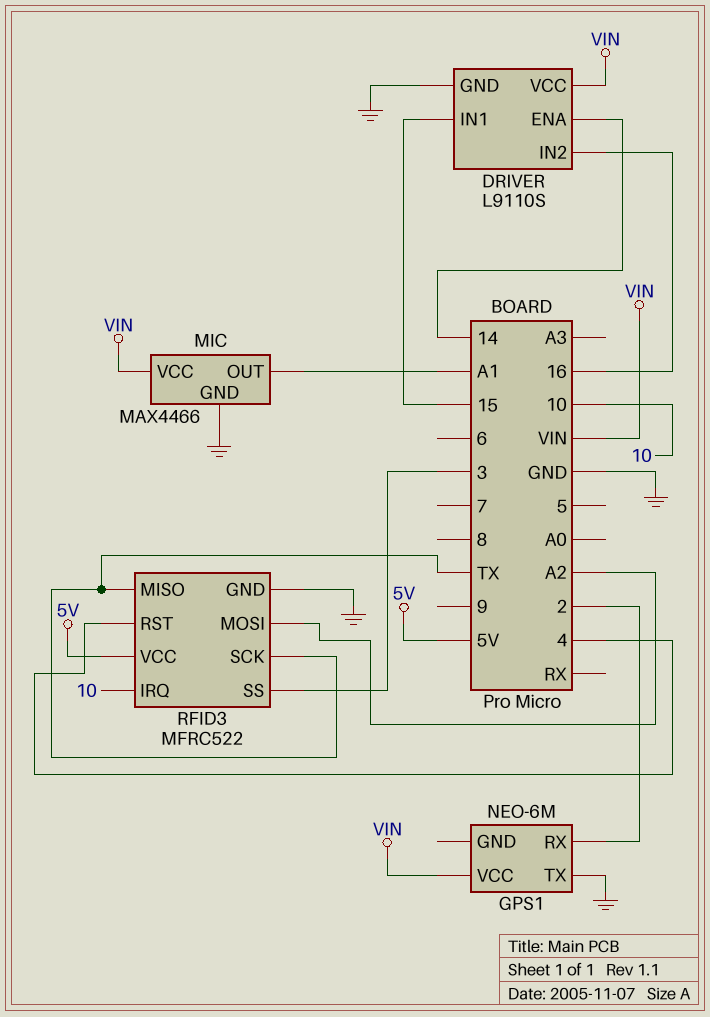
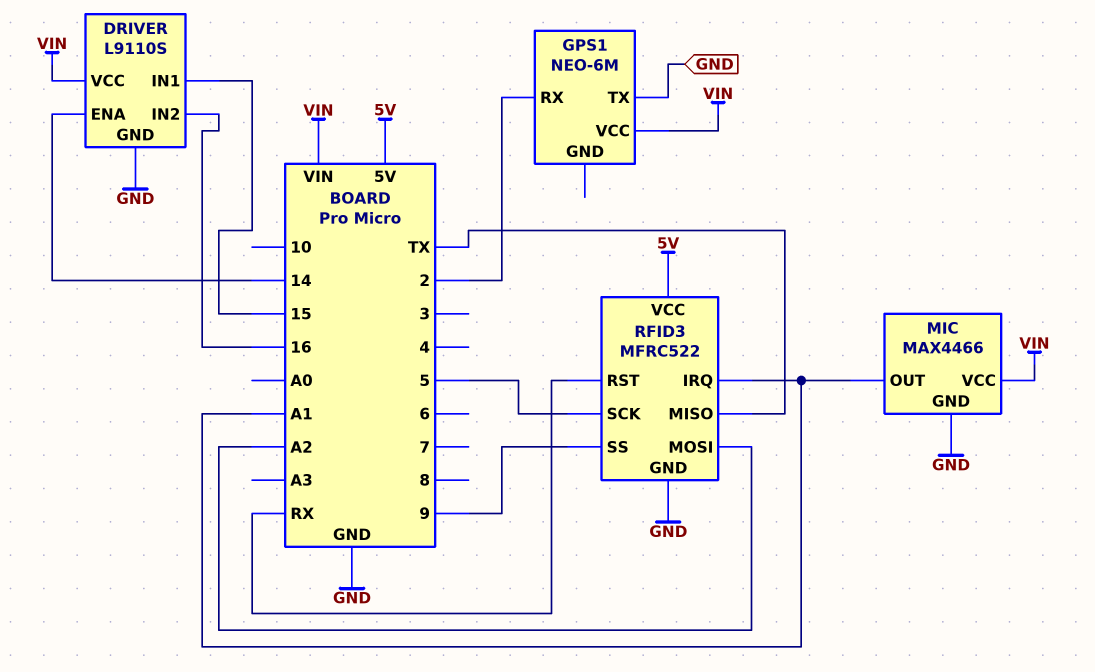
RFID3 pin IRQ: 10 -> A1
RFID3 pin RST: 4 -> RX
RFID3 pin SCK: TX -> 5
RFID3 pin SS: 3 -> 9

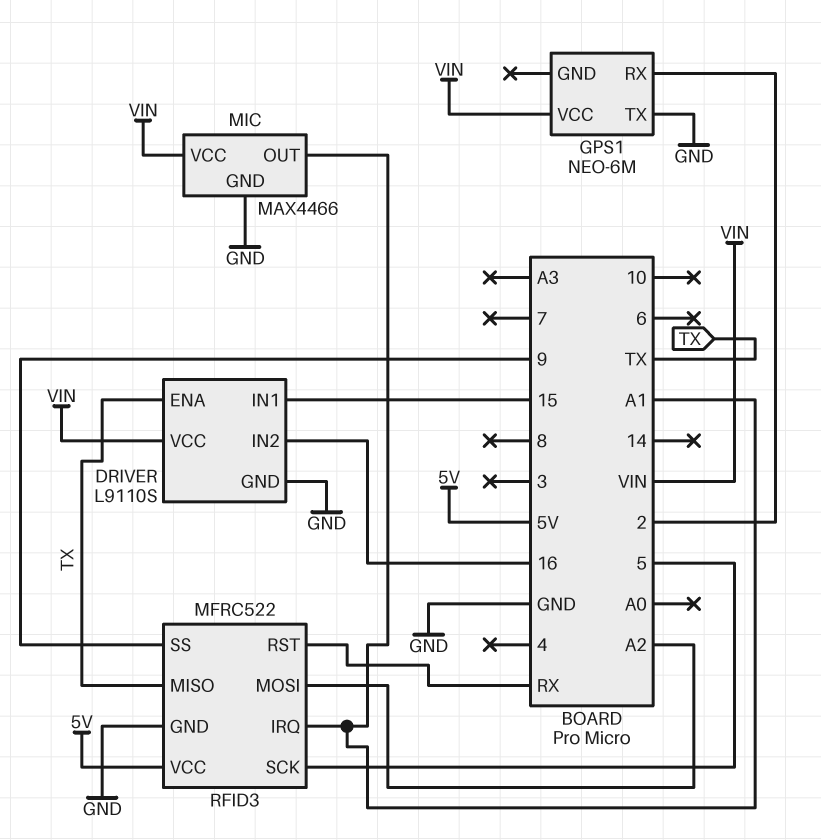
DRIVER pin ENA: 14 -> TX

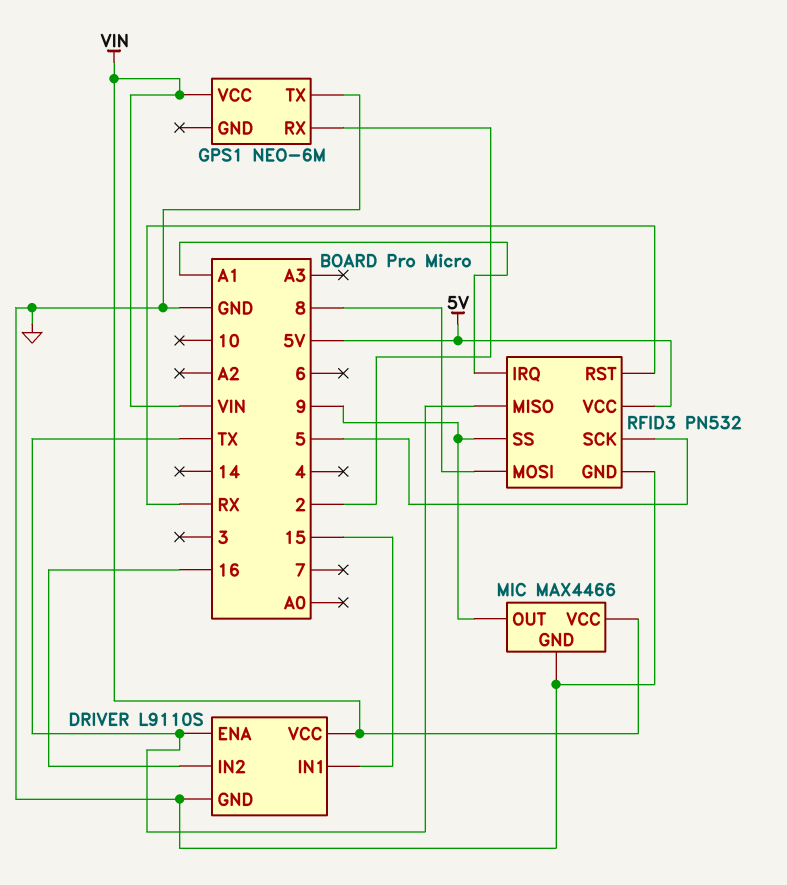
MIC pin OUT: A1 -> 9
RFID3: MFRC522 -> PN532
RFID3 pin MOSI: A2 -> 8

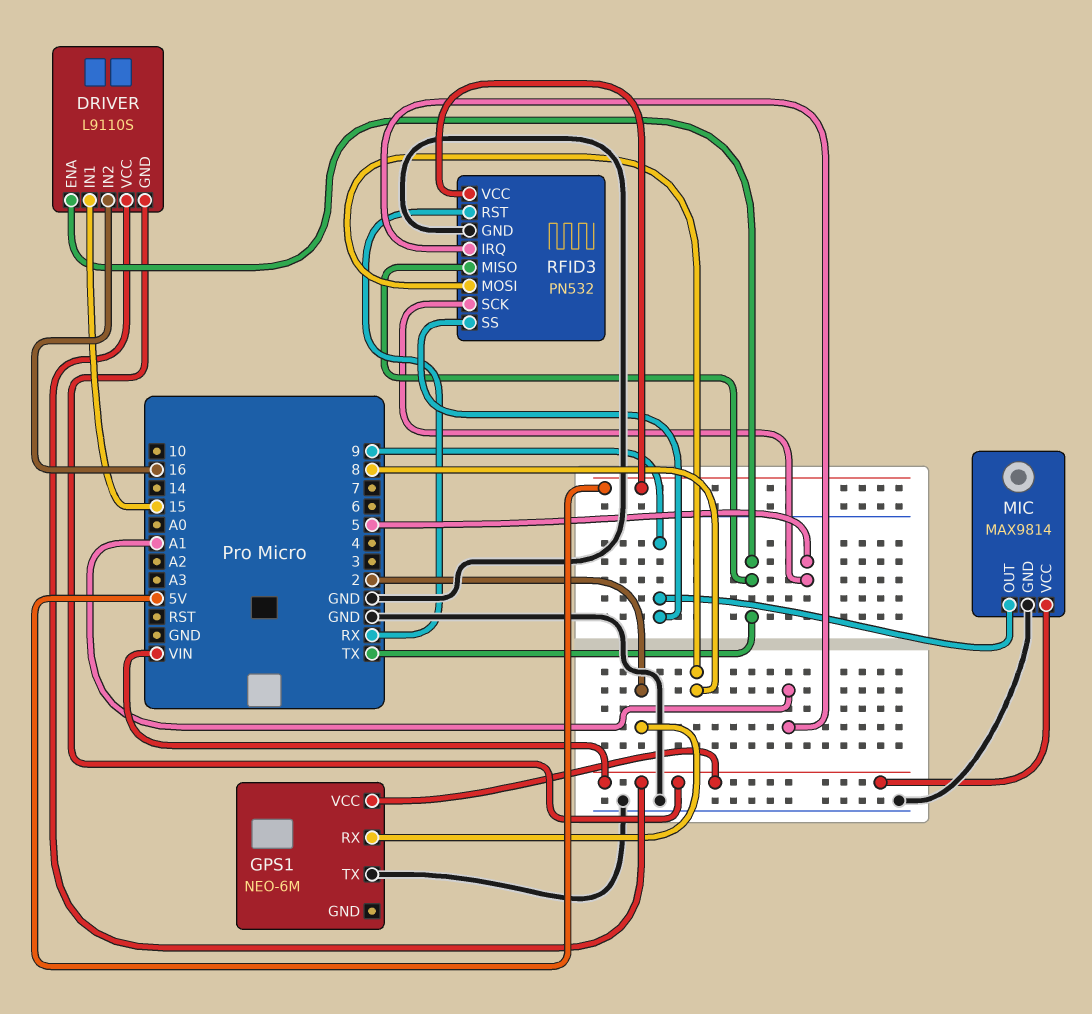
DRIVER pin GND: GND -> VIN
MIC: MAX4466 -> MAX9814

